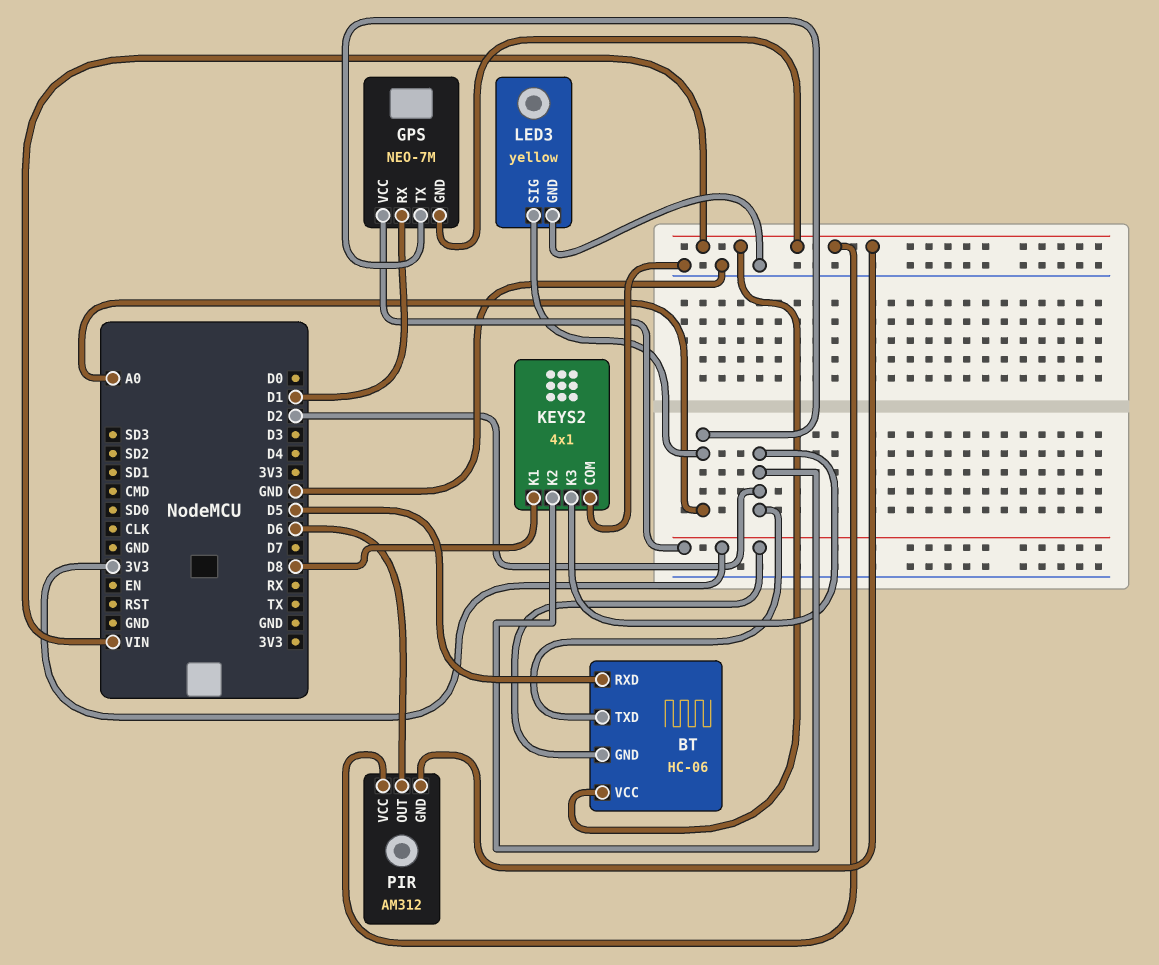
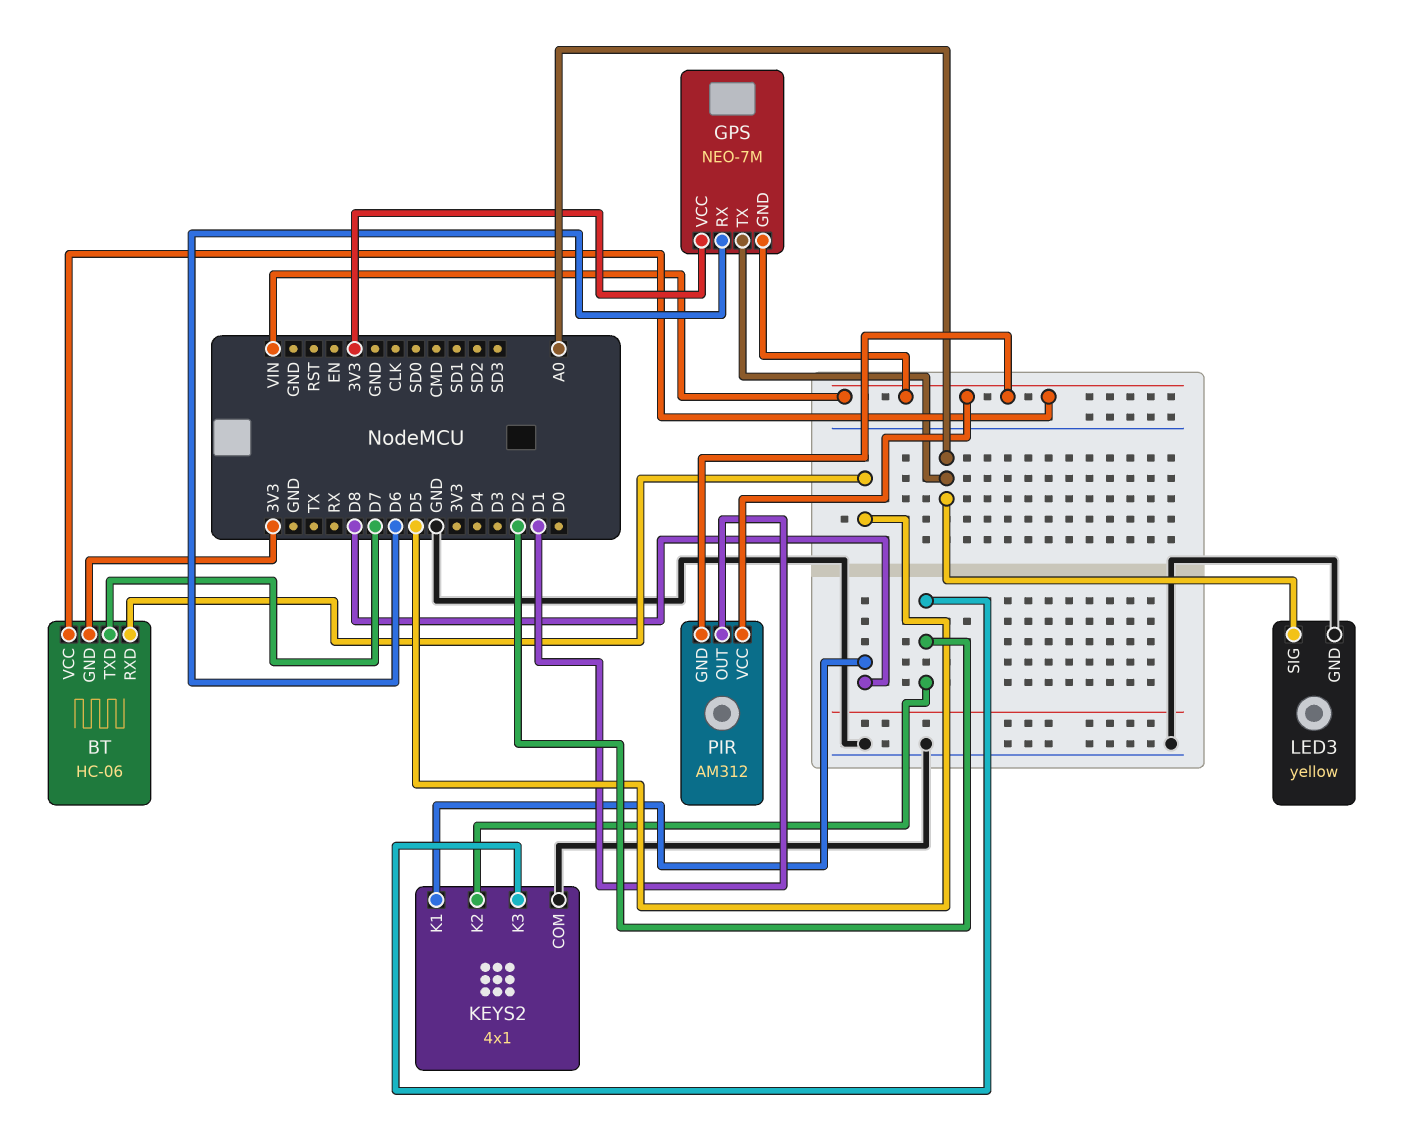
BT pin TXD: D2 -> D7
GPS pin RX: D1 -> D6
PIR pin OUT: D6 -> D1

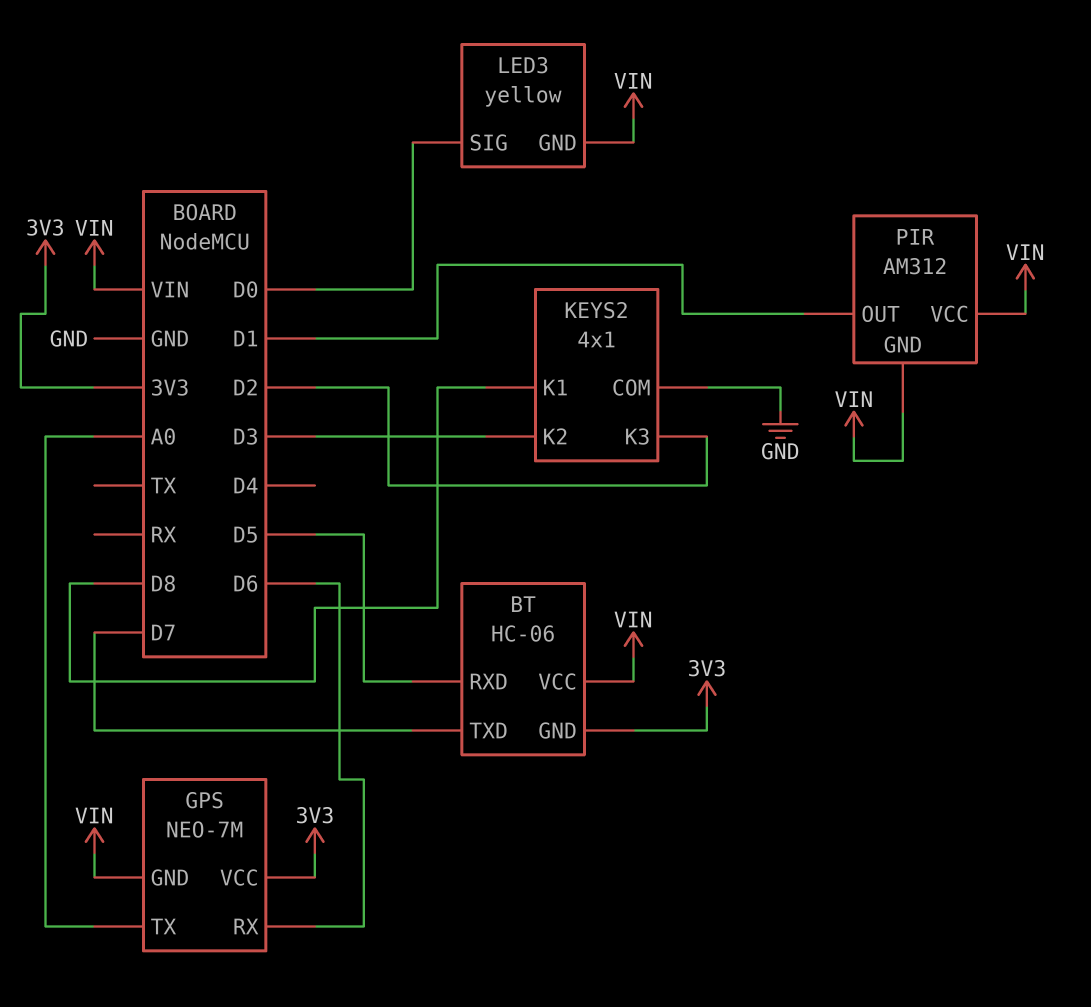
KEYS2 pin K2: D2 -> D3
LED3 pin GND: GND -> VIN
LED3 pin SIG: A0 -> D0

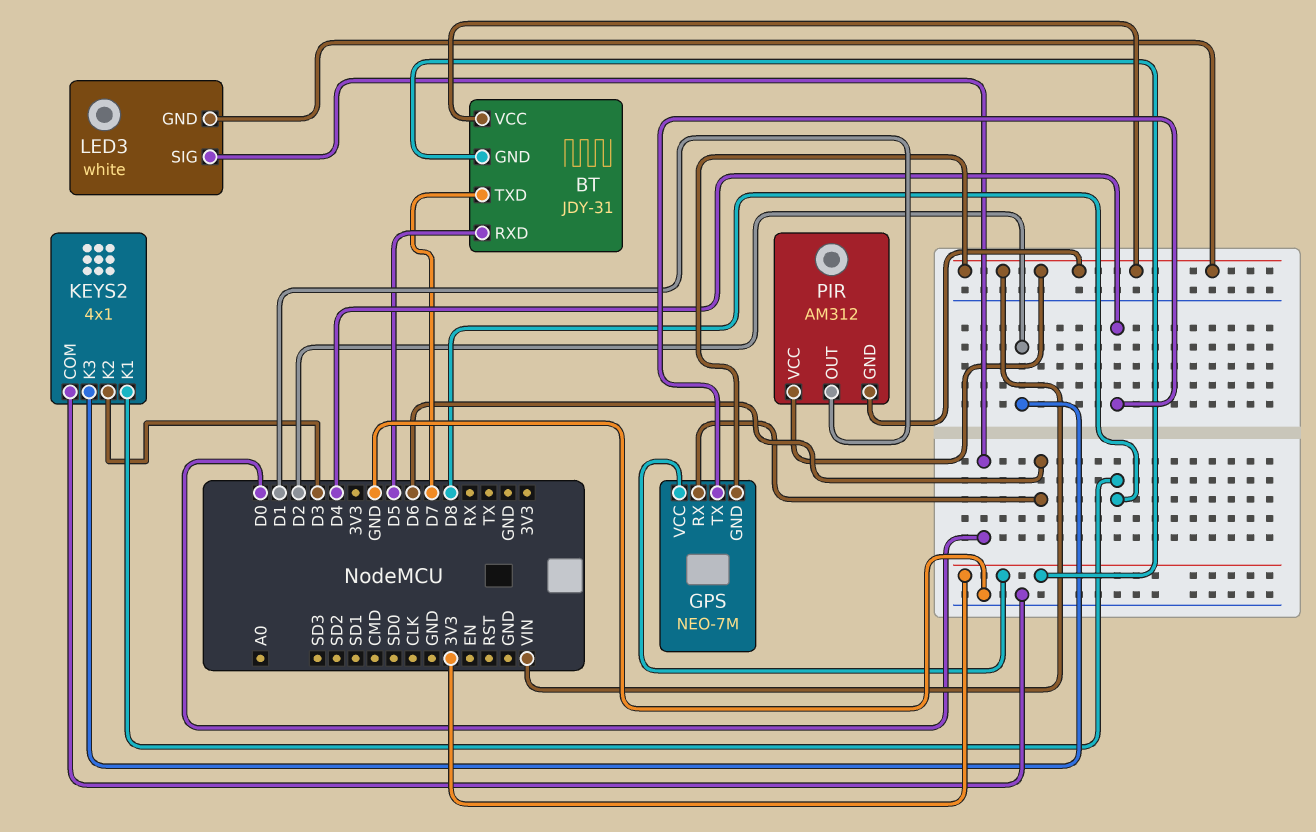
BT: HC-06 -> JDY-31
GPS pin TX: A0 -> D4
LED3: yellow -> white

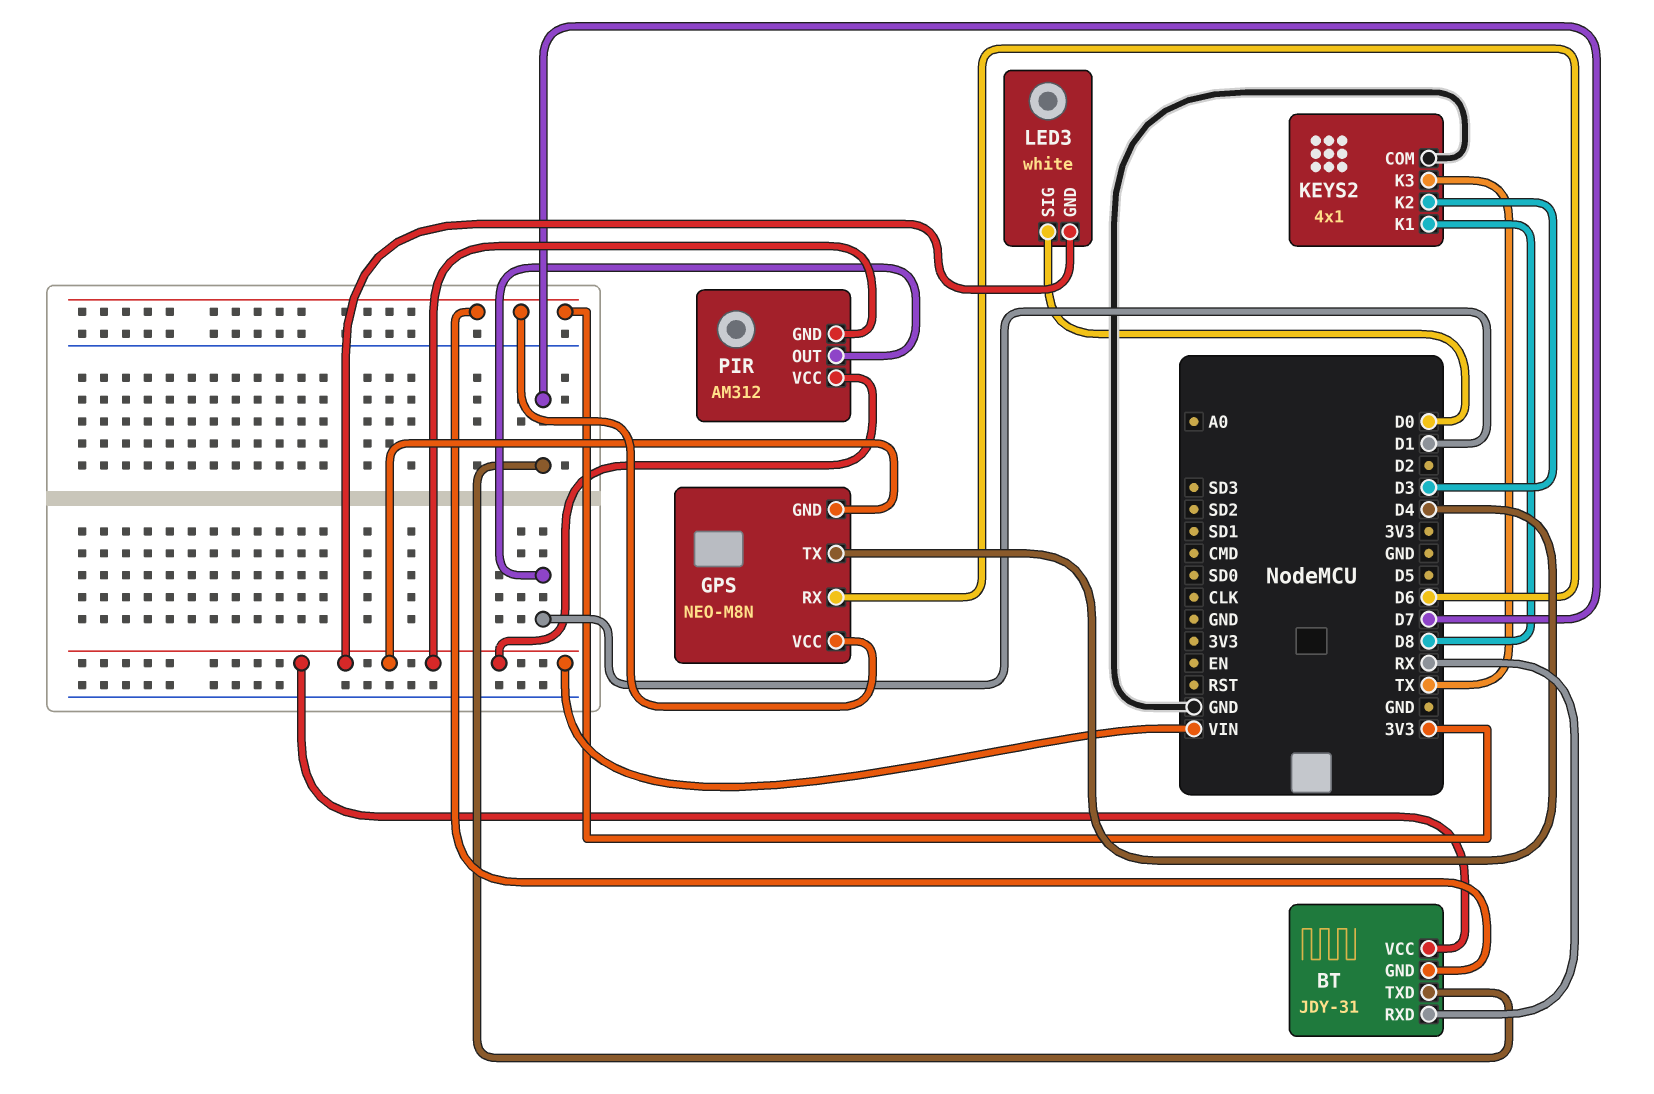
BT pin RXD: D5 -> RX
GPS: NEO-7M -> NEO-M8N
KEYS2 pin K3: D2 -> TX

